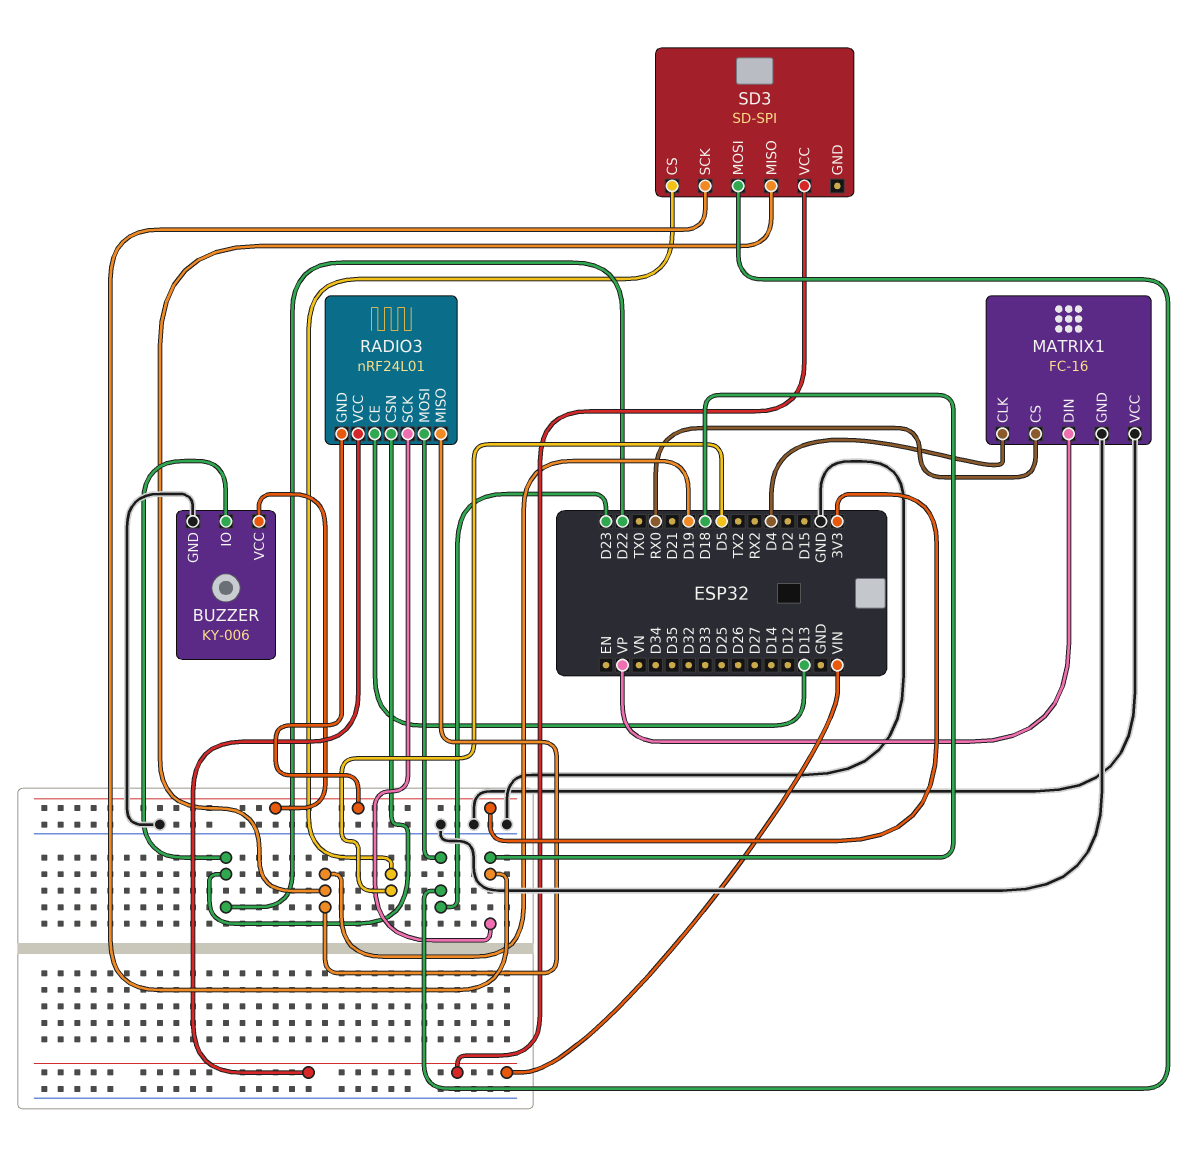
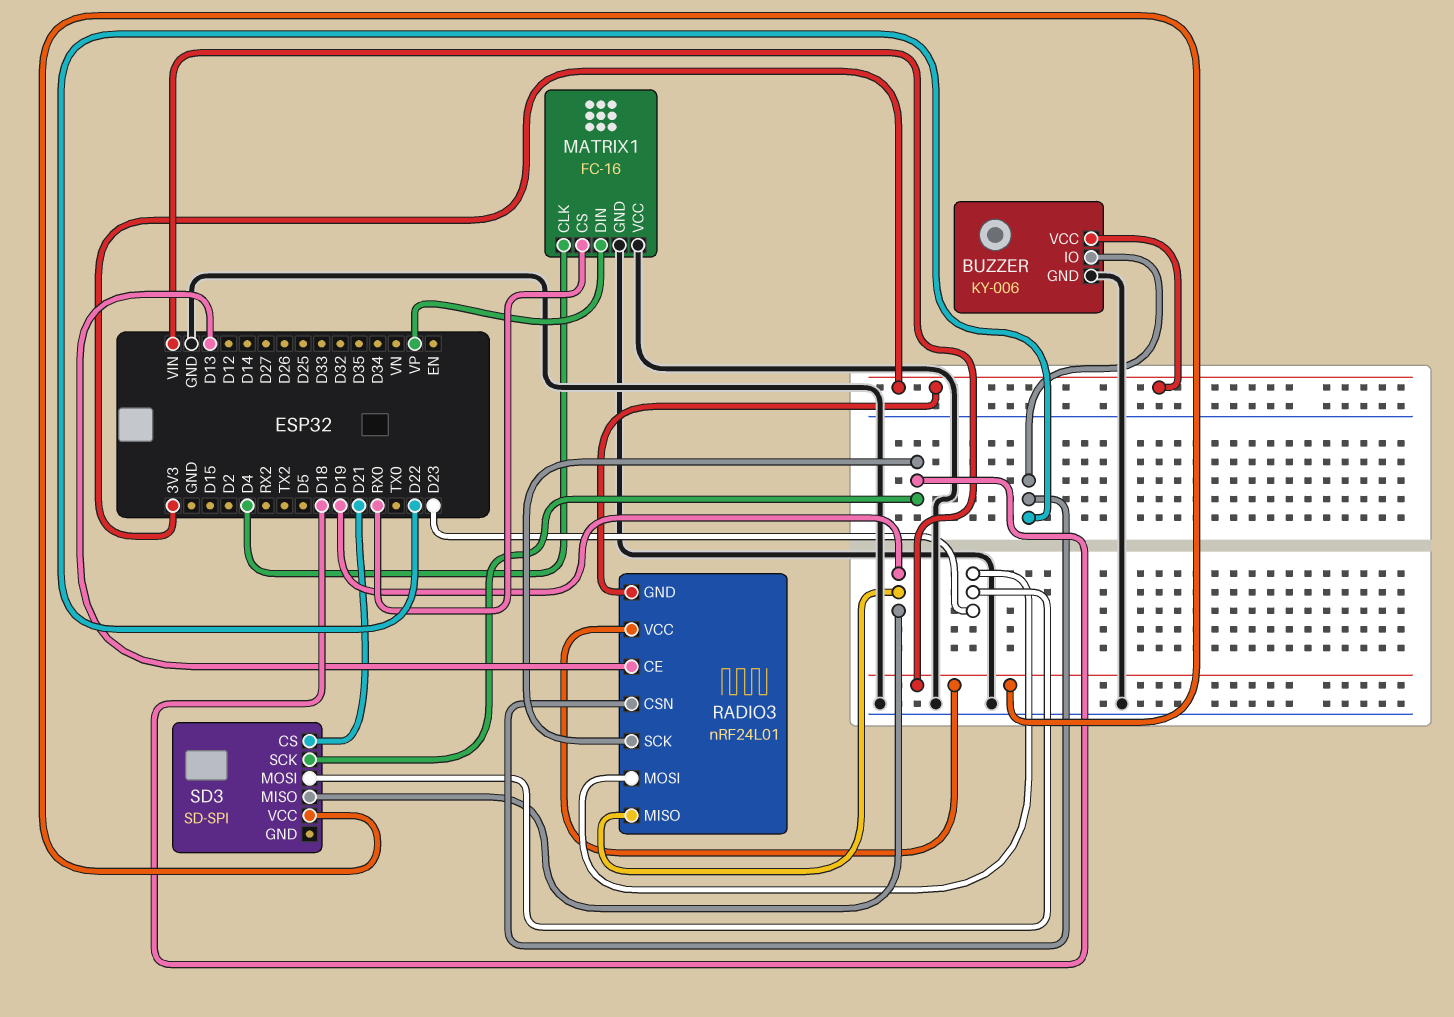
SD3 pin CS: D5 -> D21

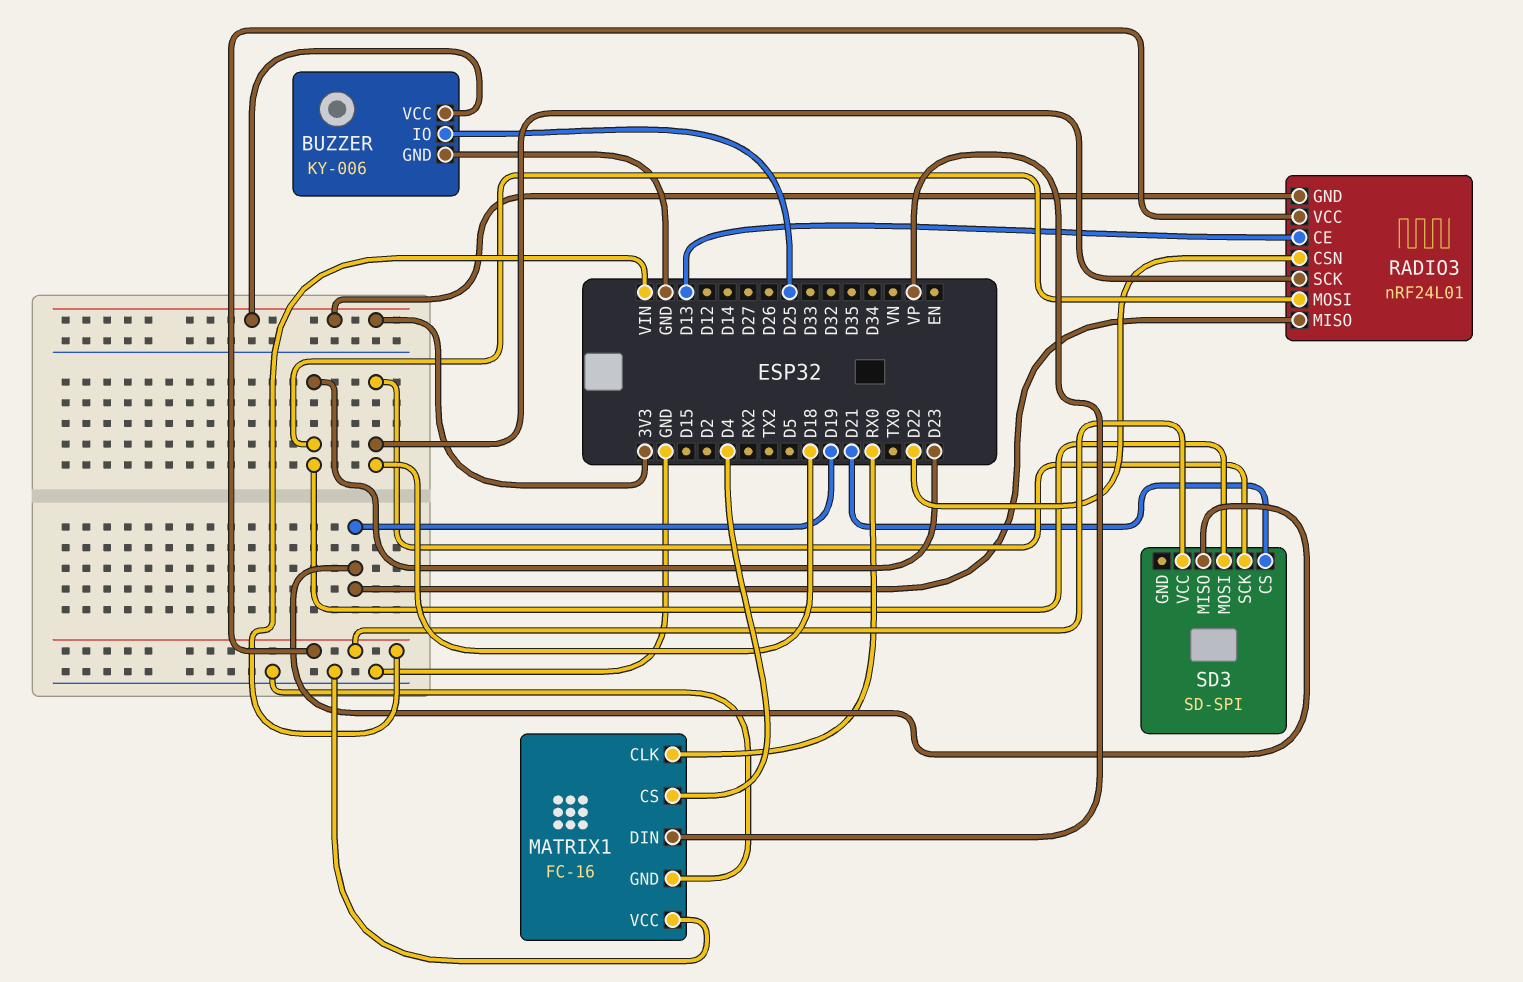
BUZZER pin IO: D22 -> D25
MATRIX1 pin CLK: D4 -> RX0
MATRIX1 pin CS: RX0 -> D4

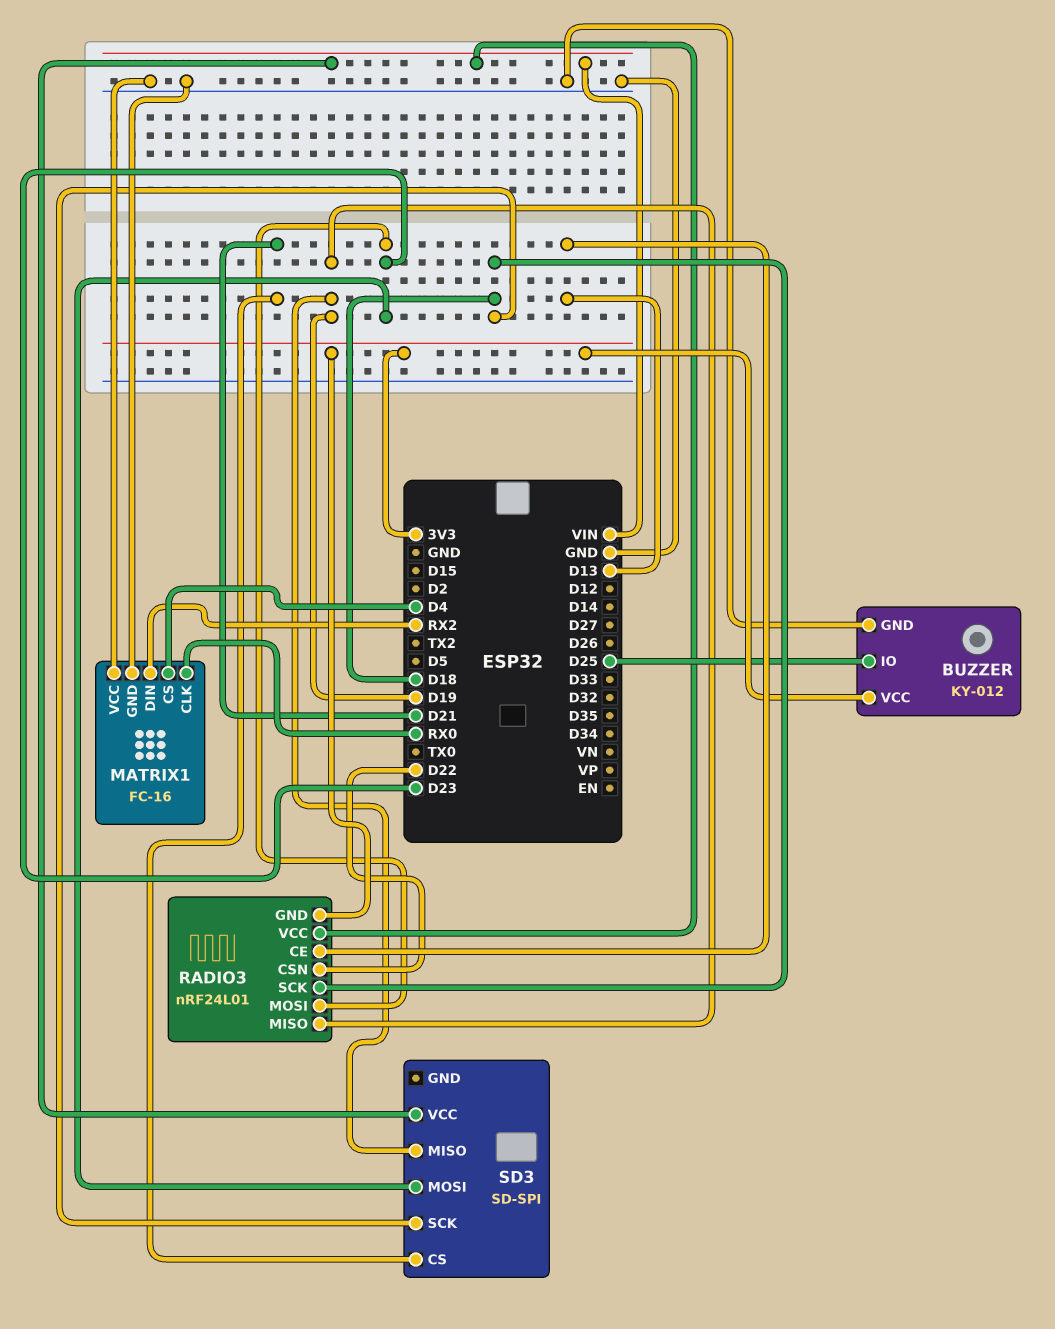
BUZZER: KY-006 -> KY-012
MATRIX1 pin DIN: VP -> RX2

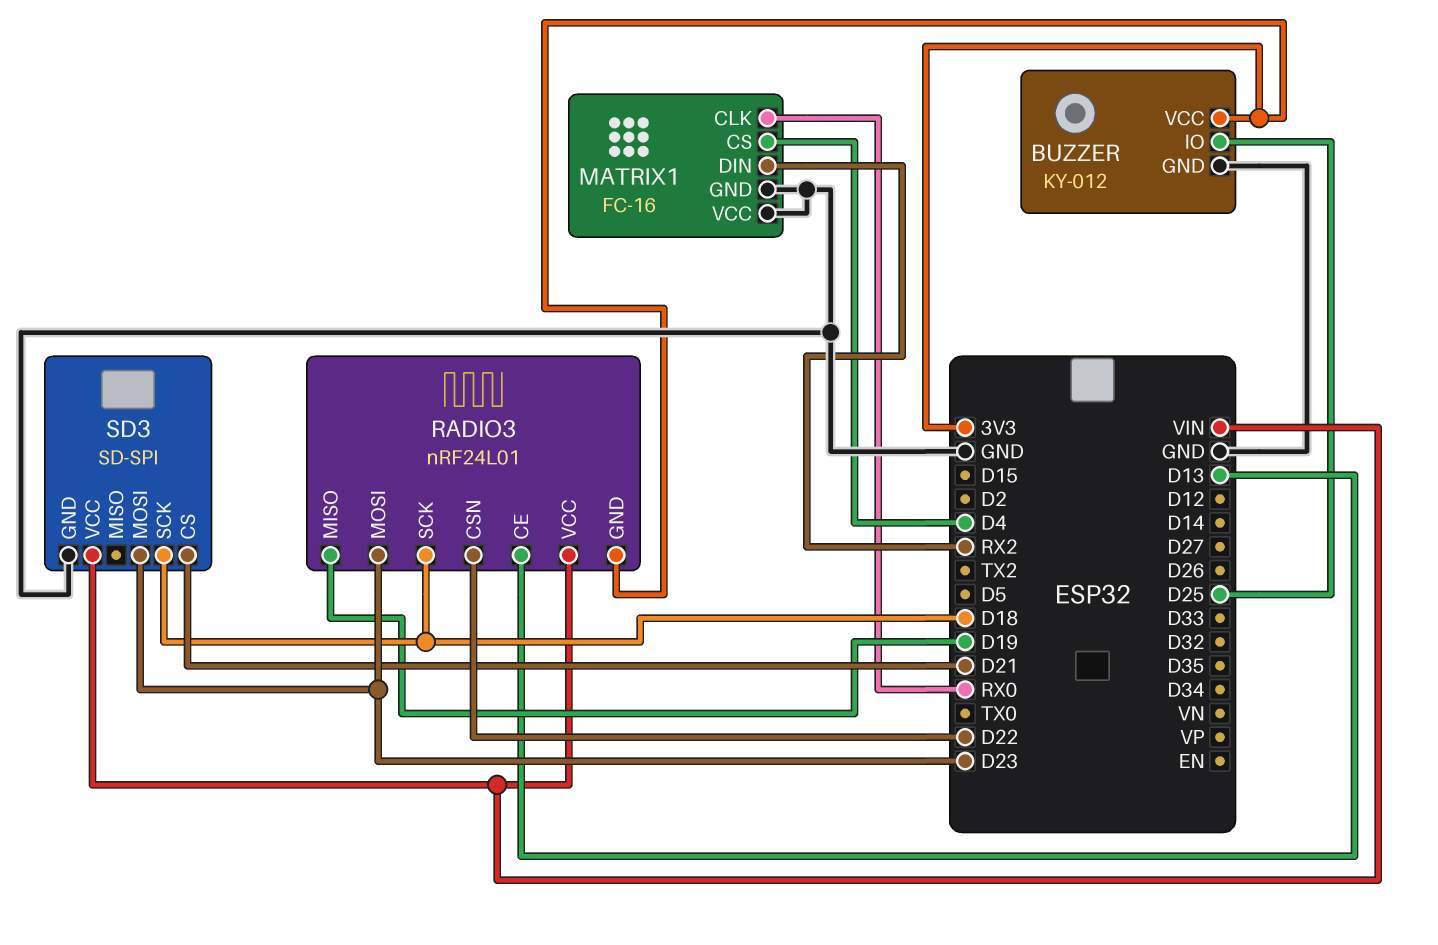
SD3 pin GND: none -> GND
SD3 pin MISO: D19 -> none

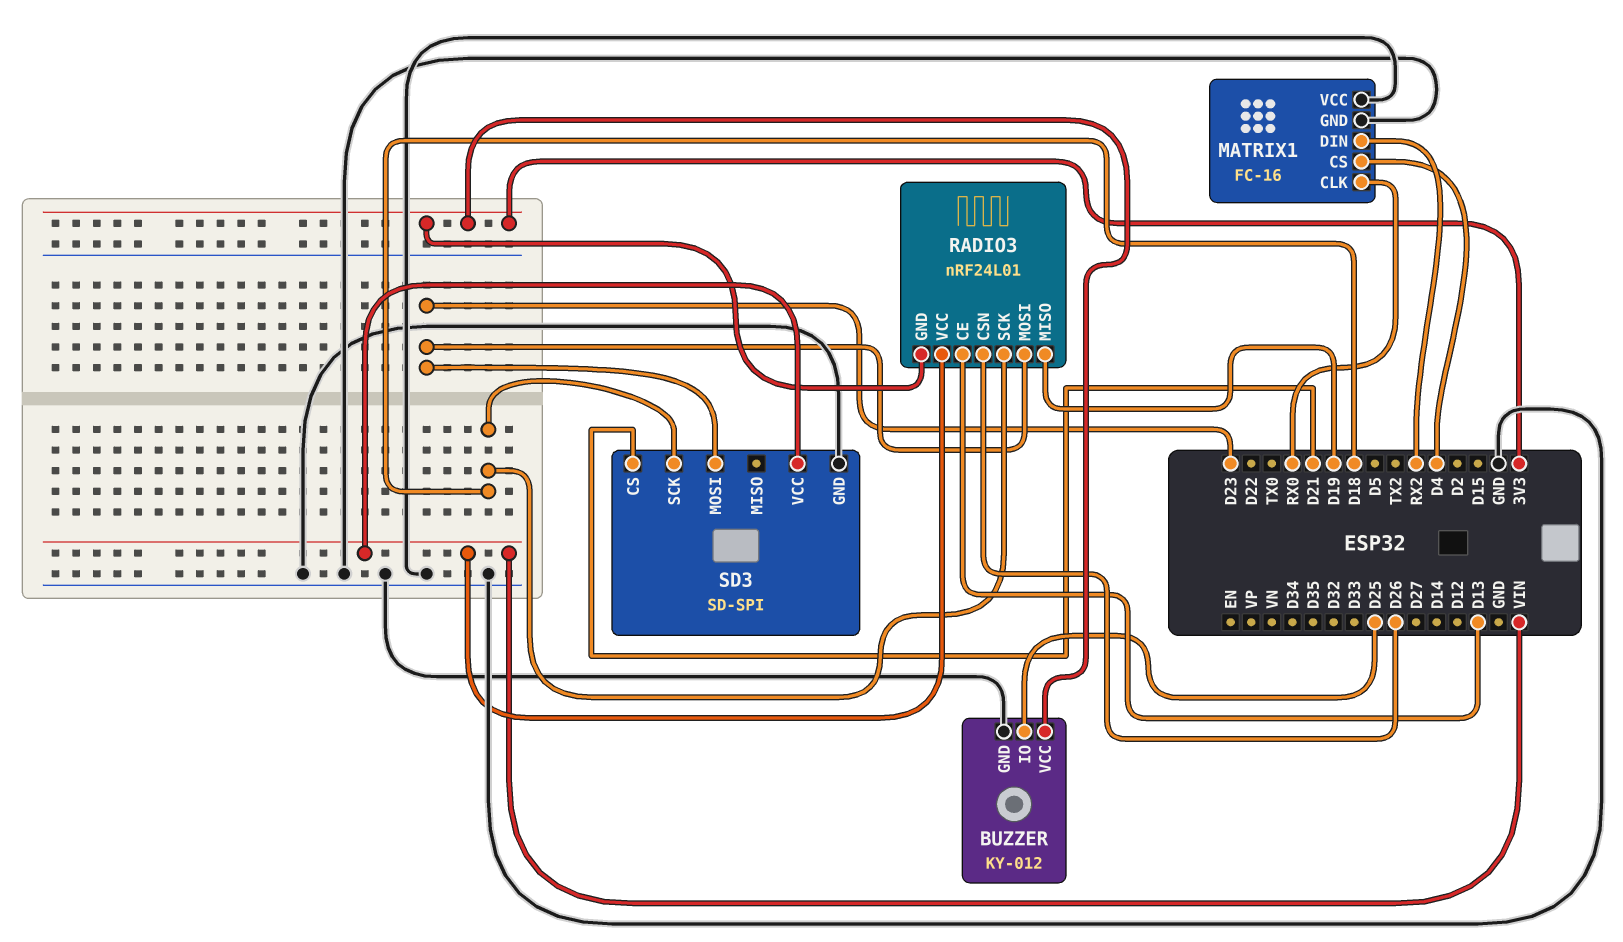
RADIO3 pin CSN: D22 -> D26

